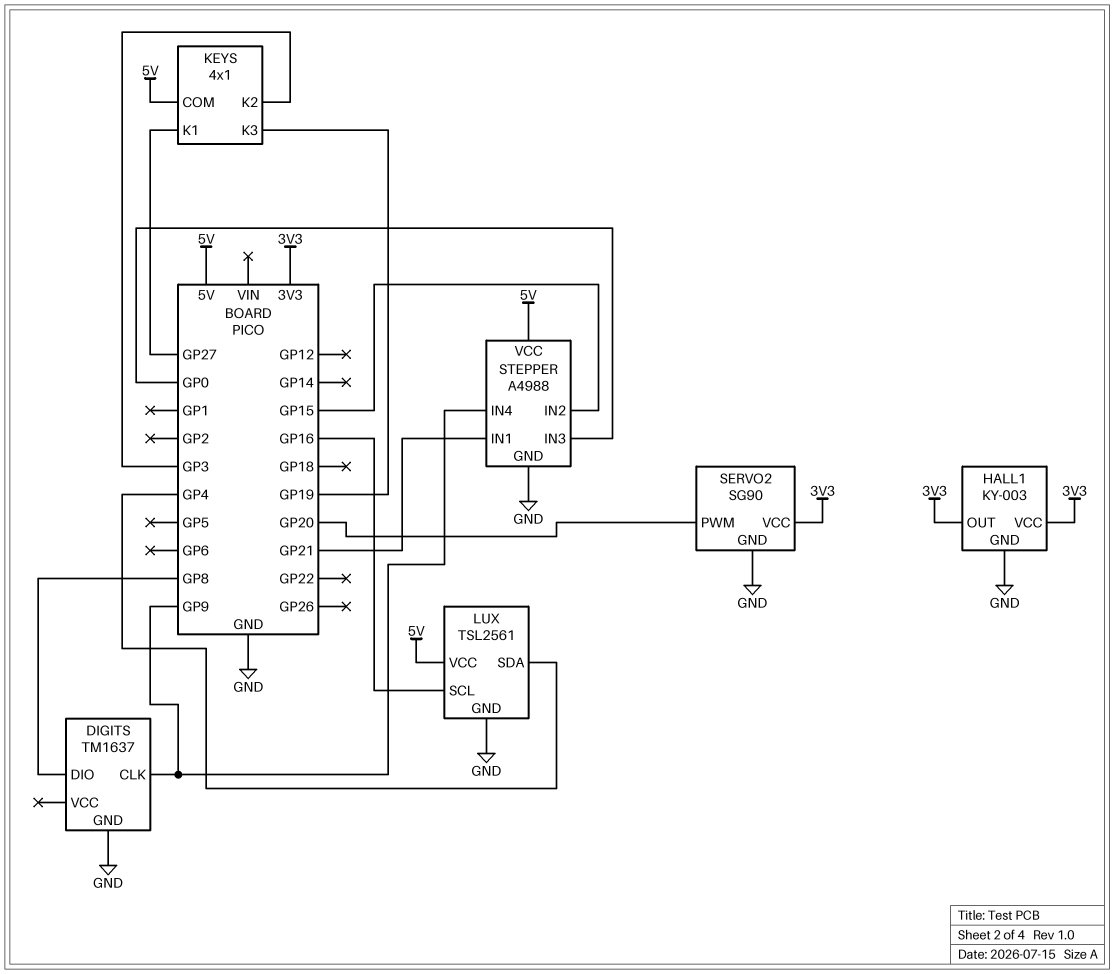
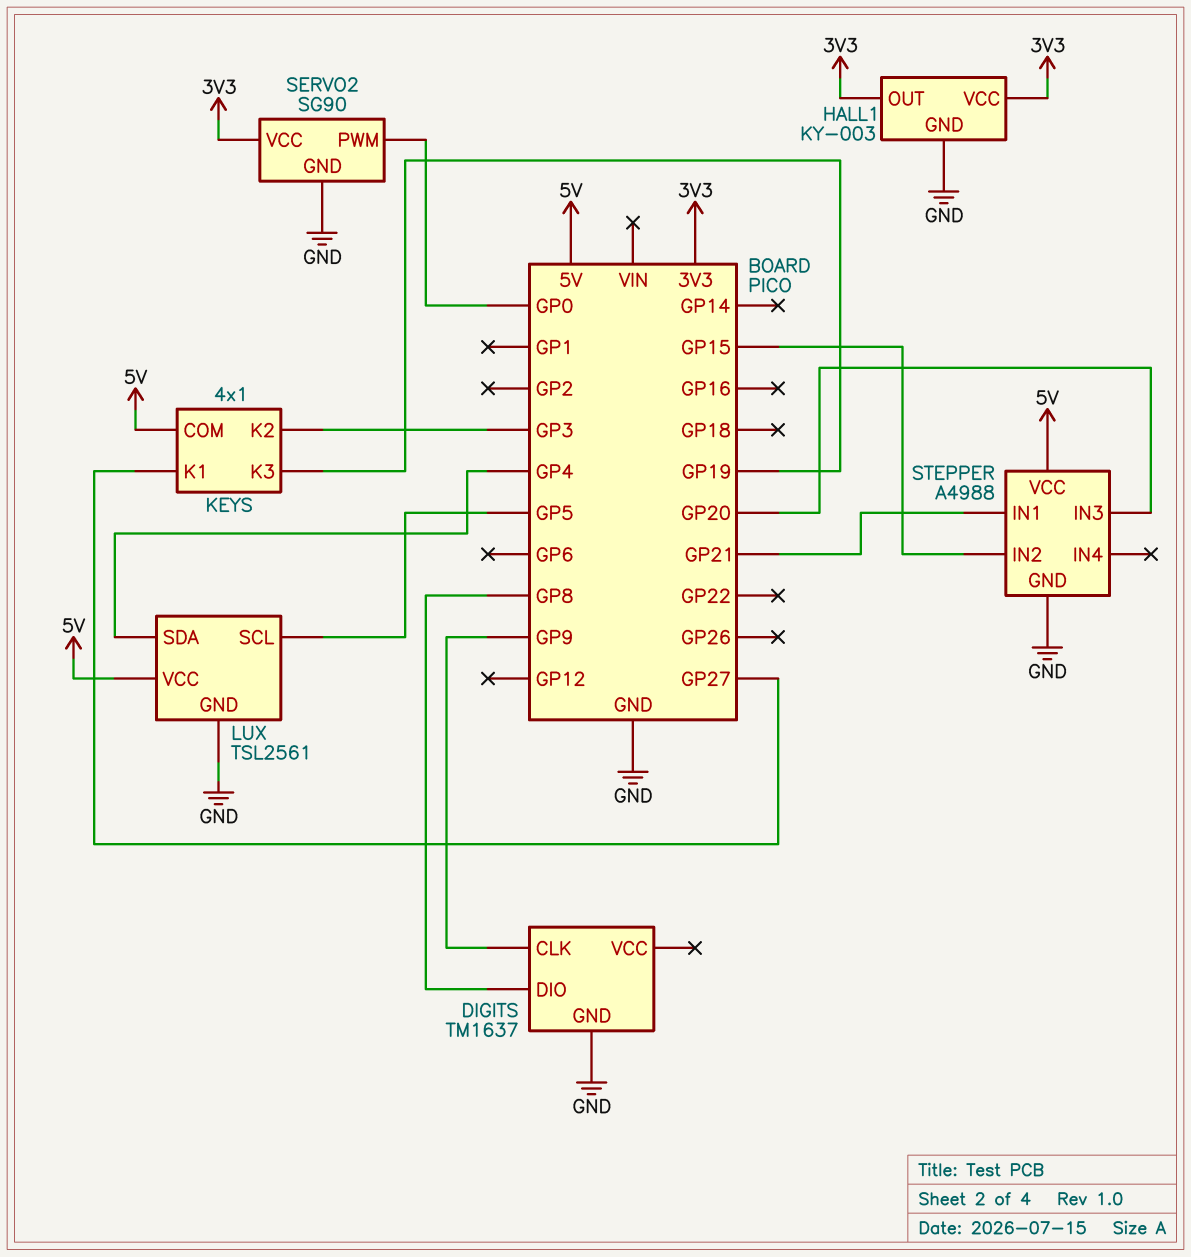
LUX pin SCL: GP16 -> GP5
SERVO2 pin PWM: GP20 -> GP0
STEPPER pin IN3: GP0 -> GP20
STEPPER pin IN4: GP9 -> none

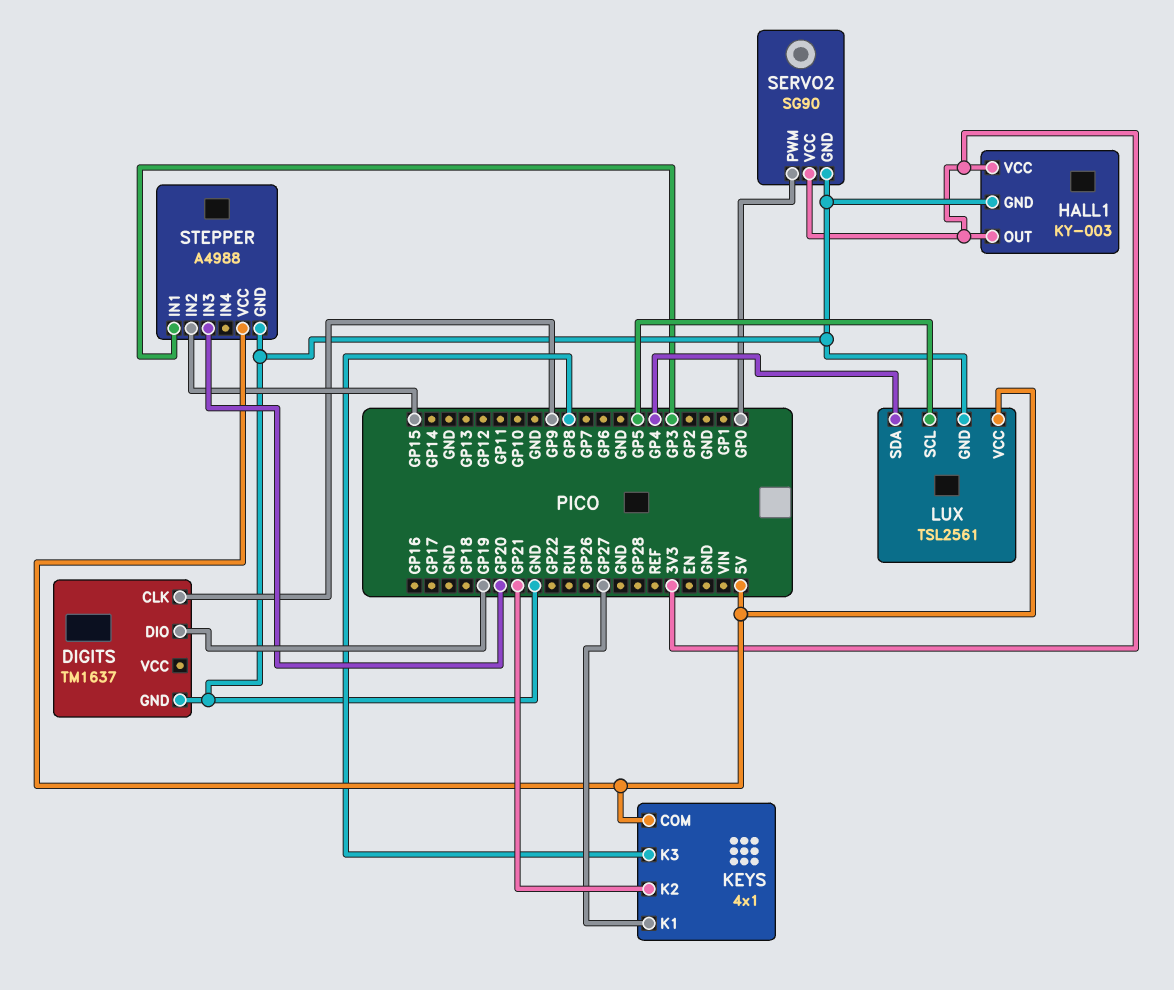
DIGITS pin DIO: GP8 -> GP19
KEYS pin K2: GP3 -> GP21
KEYS pin K3: GP19 -> GP8
STEPPER pin IN1: GP21 -> GP3

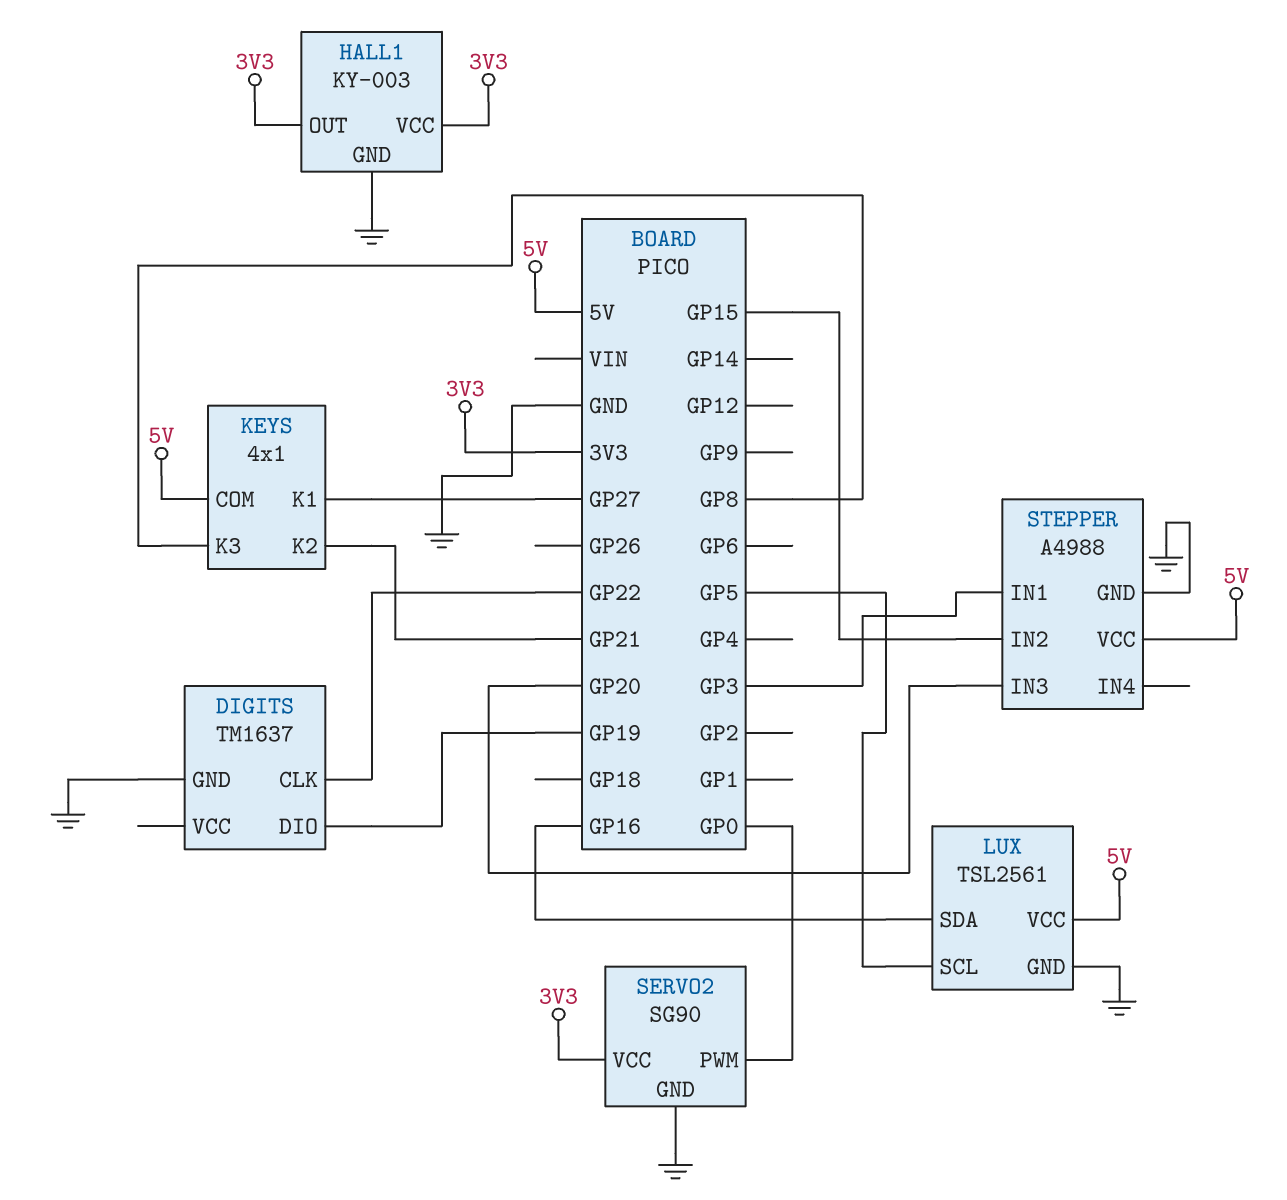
DIGITS pin CLK: GP9 -> GP22
LUX pin SDA: GP4 -> GP16

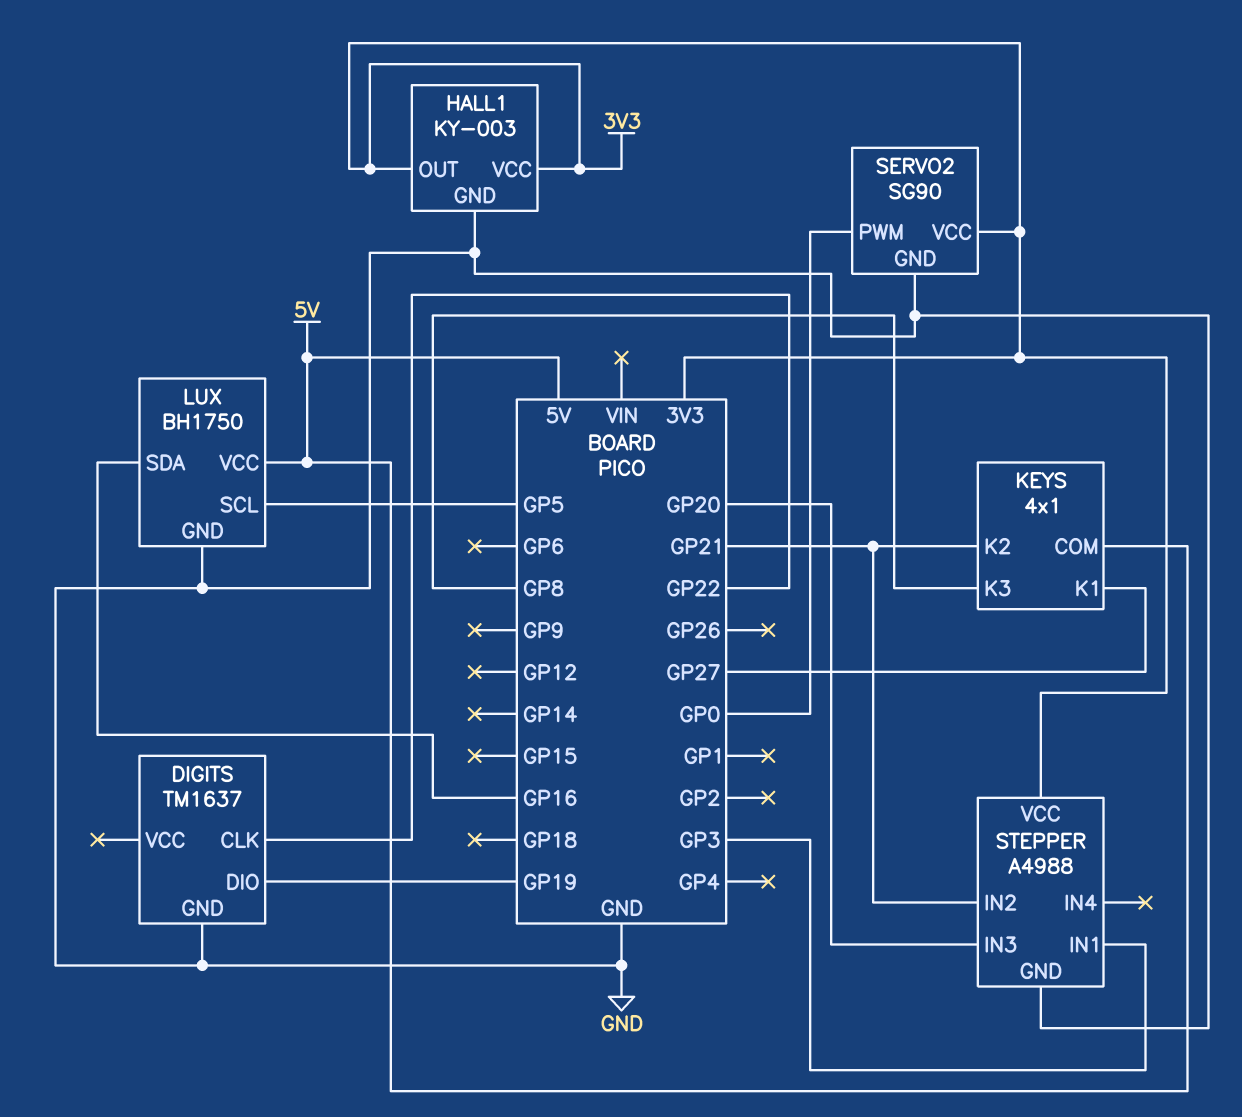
LUX: TSL2561 -> BH1750
STEPPER pin IN2: GP15 -> GP21
STEPPER pin VCC: 5V -> 3V3

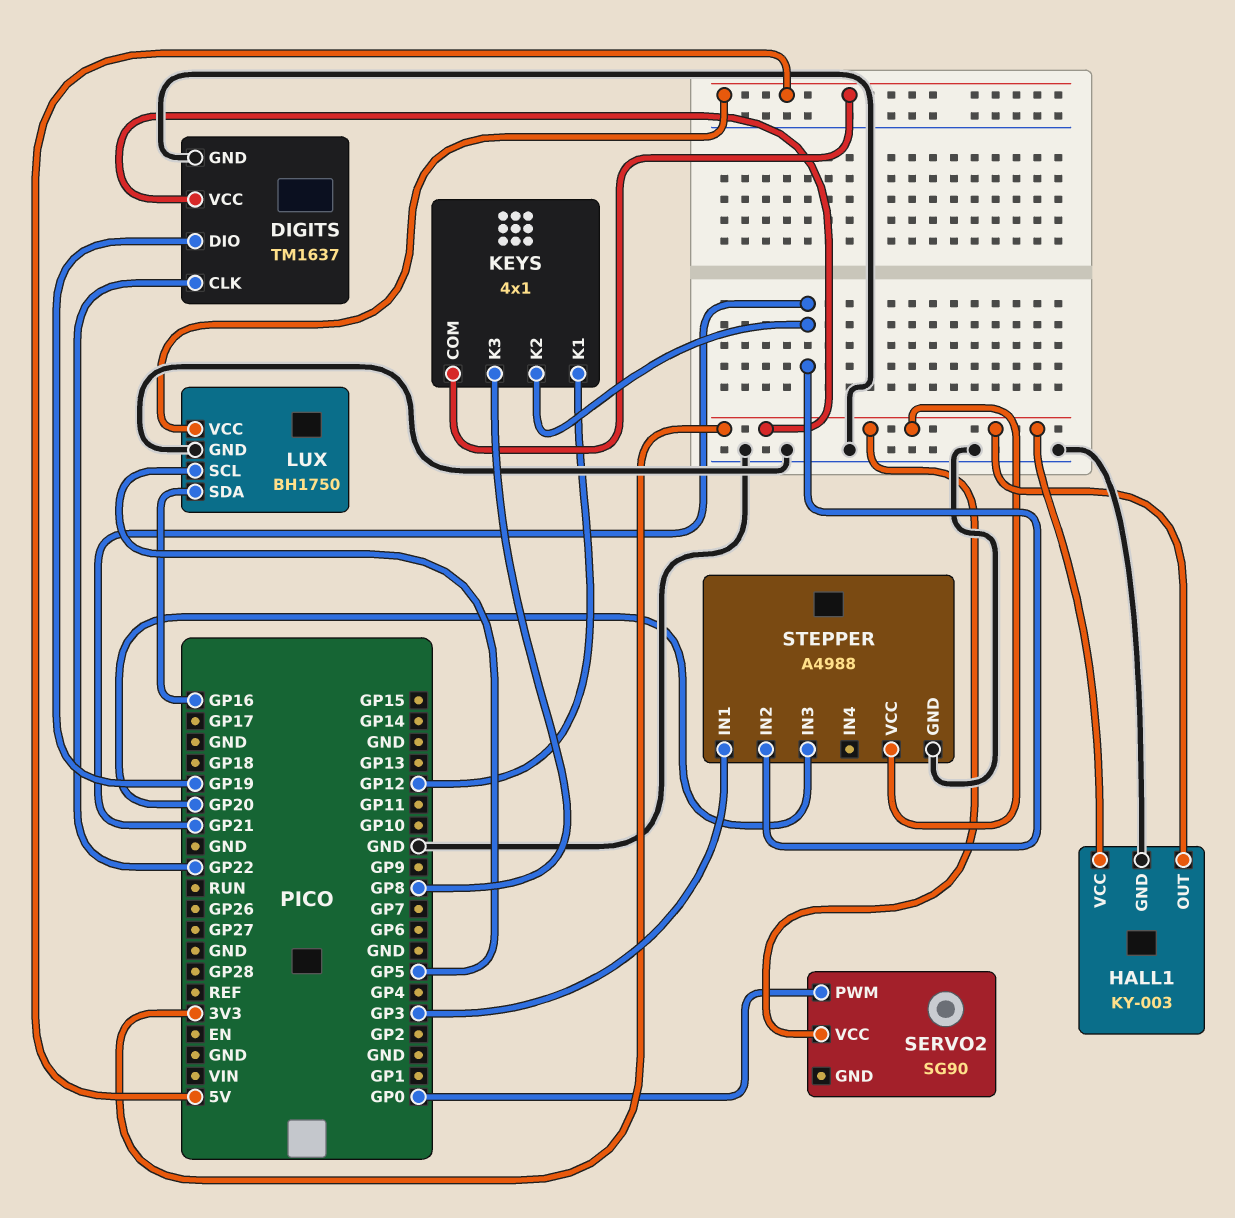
DIGITS pin VCC: none -> 3V3
KEYS pin K1: GP27 -> GP12
SERVO2 pin GND: GND -> none

